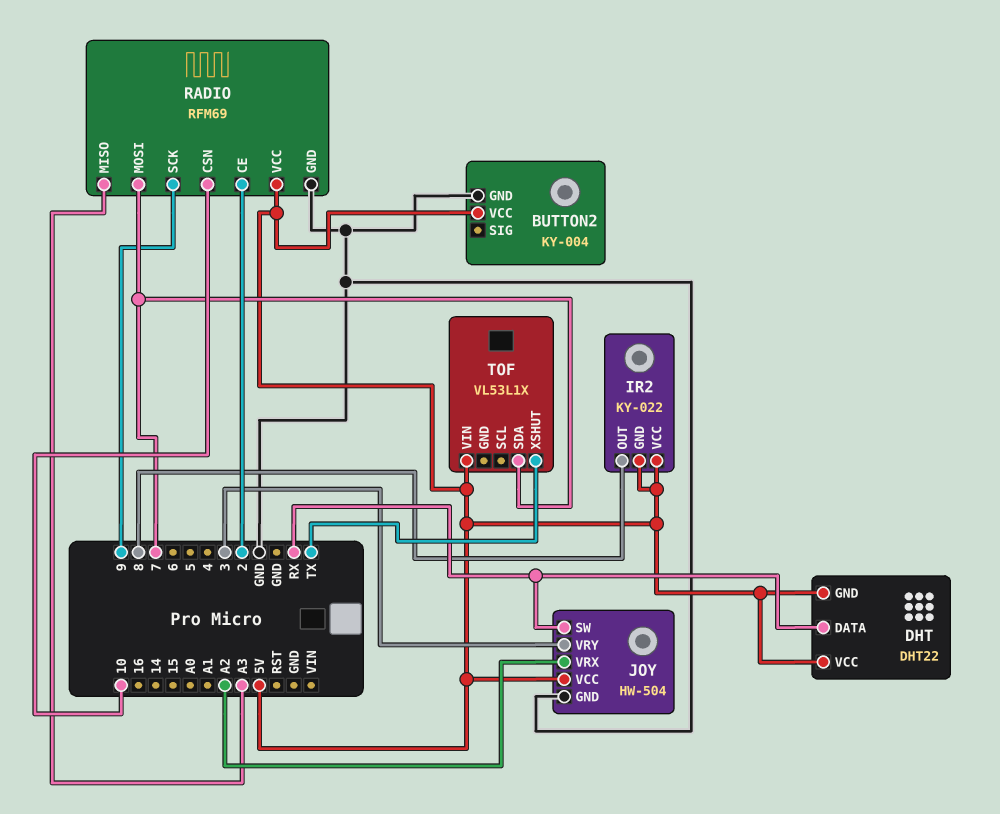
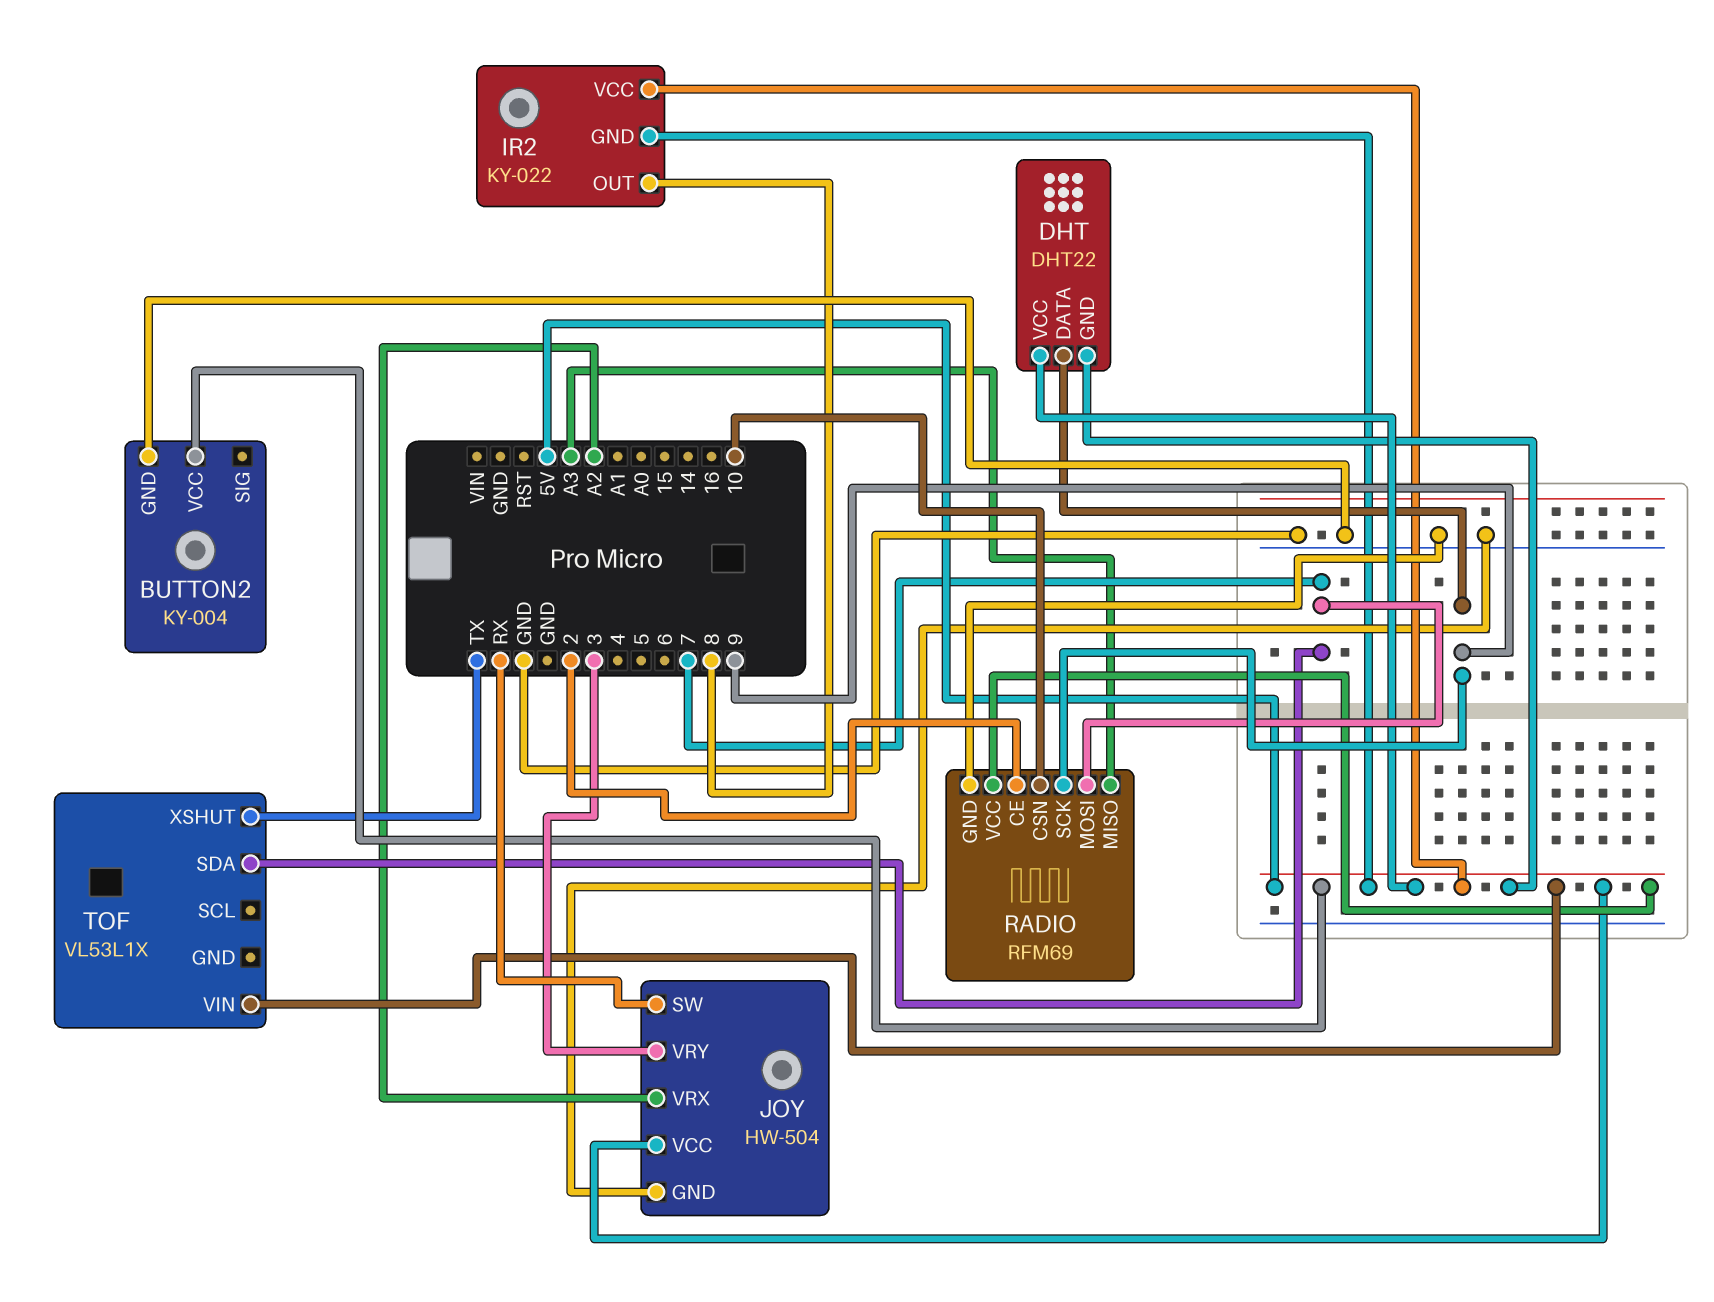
DHT pin DATA: RX -> 9

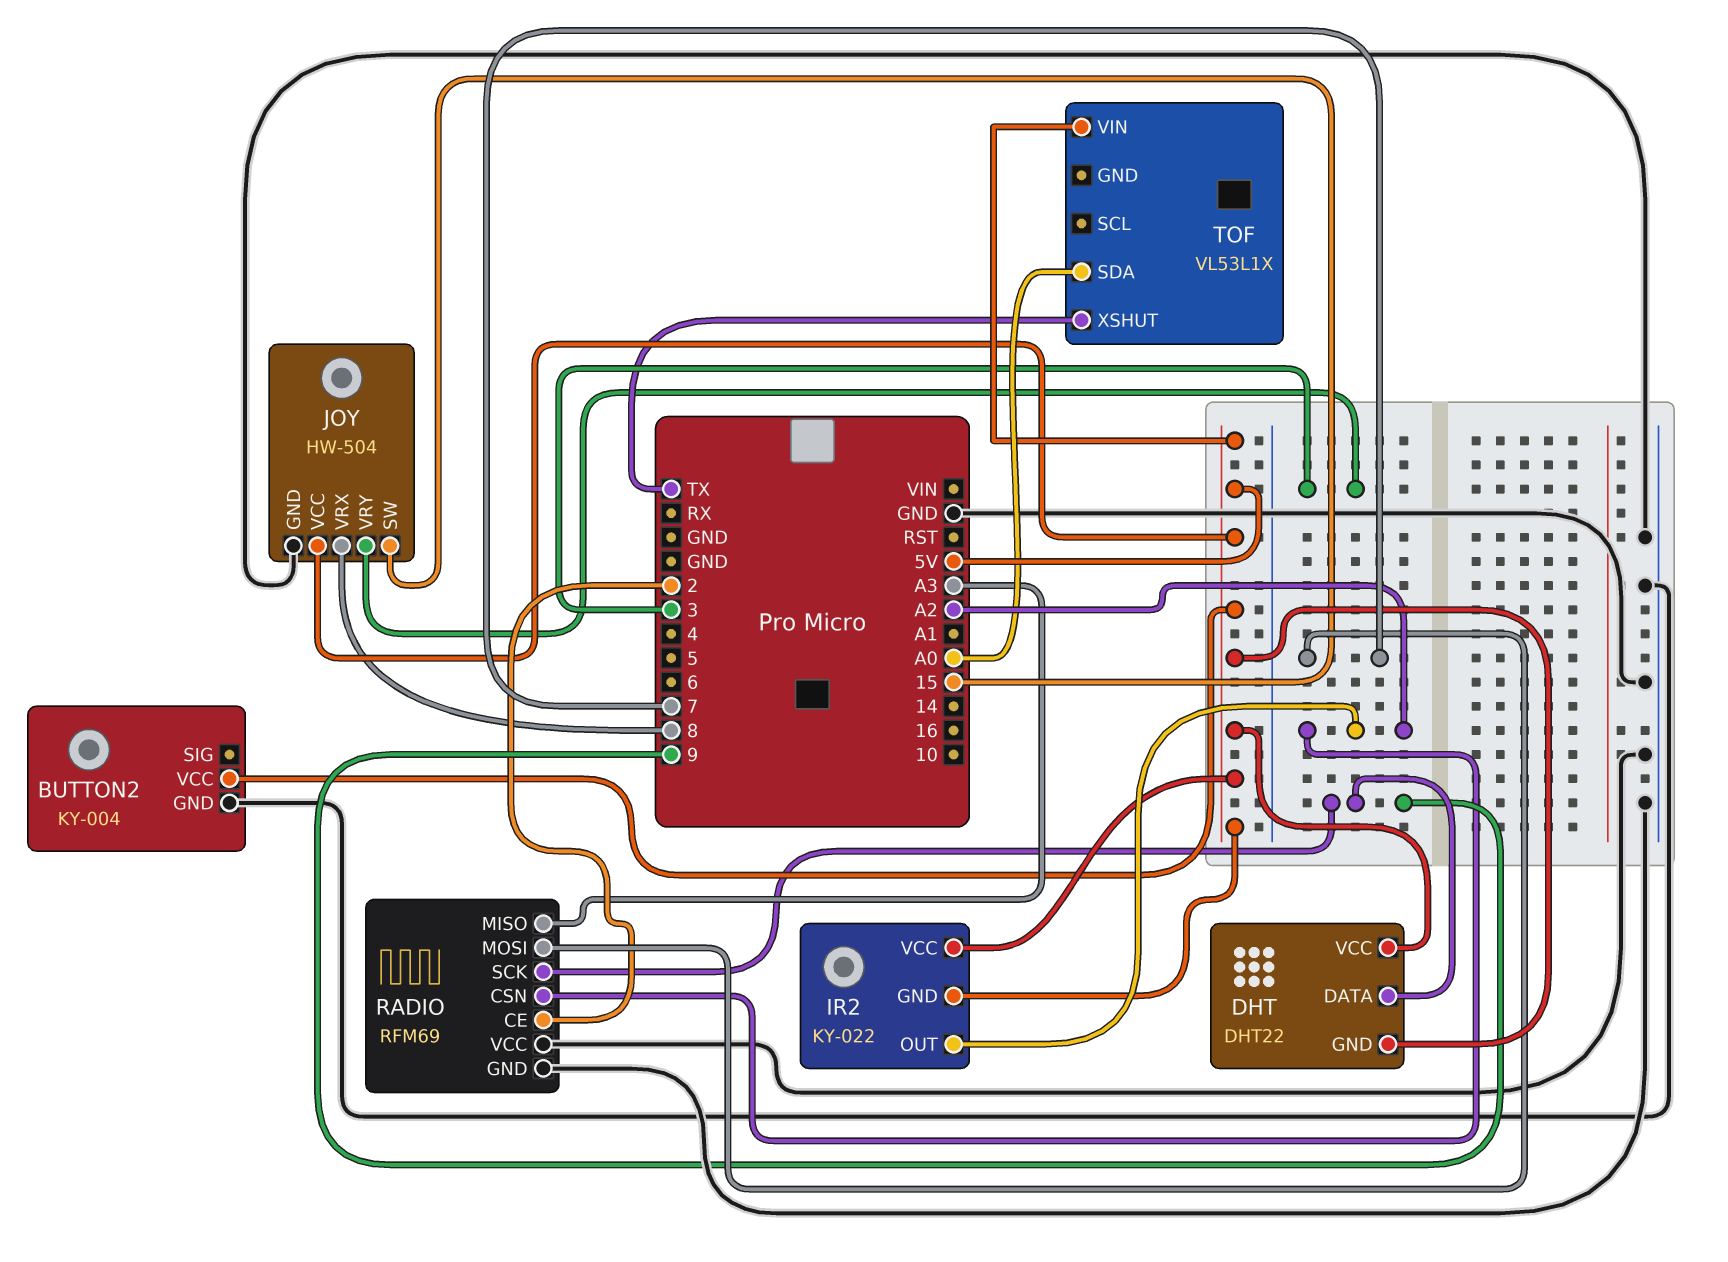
IR2 pin OUT: 8 -> A2
JOY pin SW: RX -> 15
JOY pin VRX: A2 -> 8
RADIO pin CSN: 10 -> A2
RADIO pin VCC: 5V -> GND
TOF pin SDA: 7 -> A0

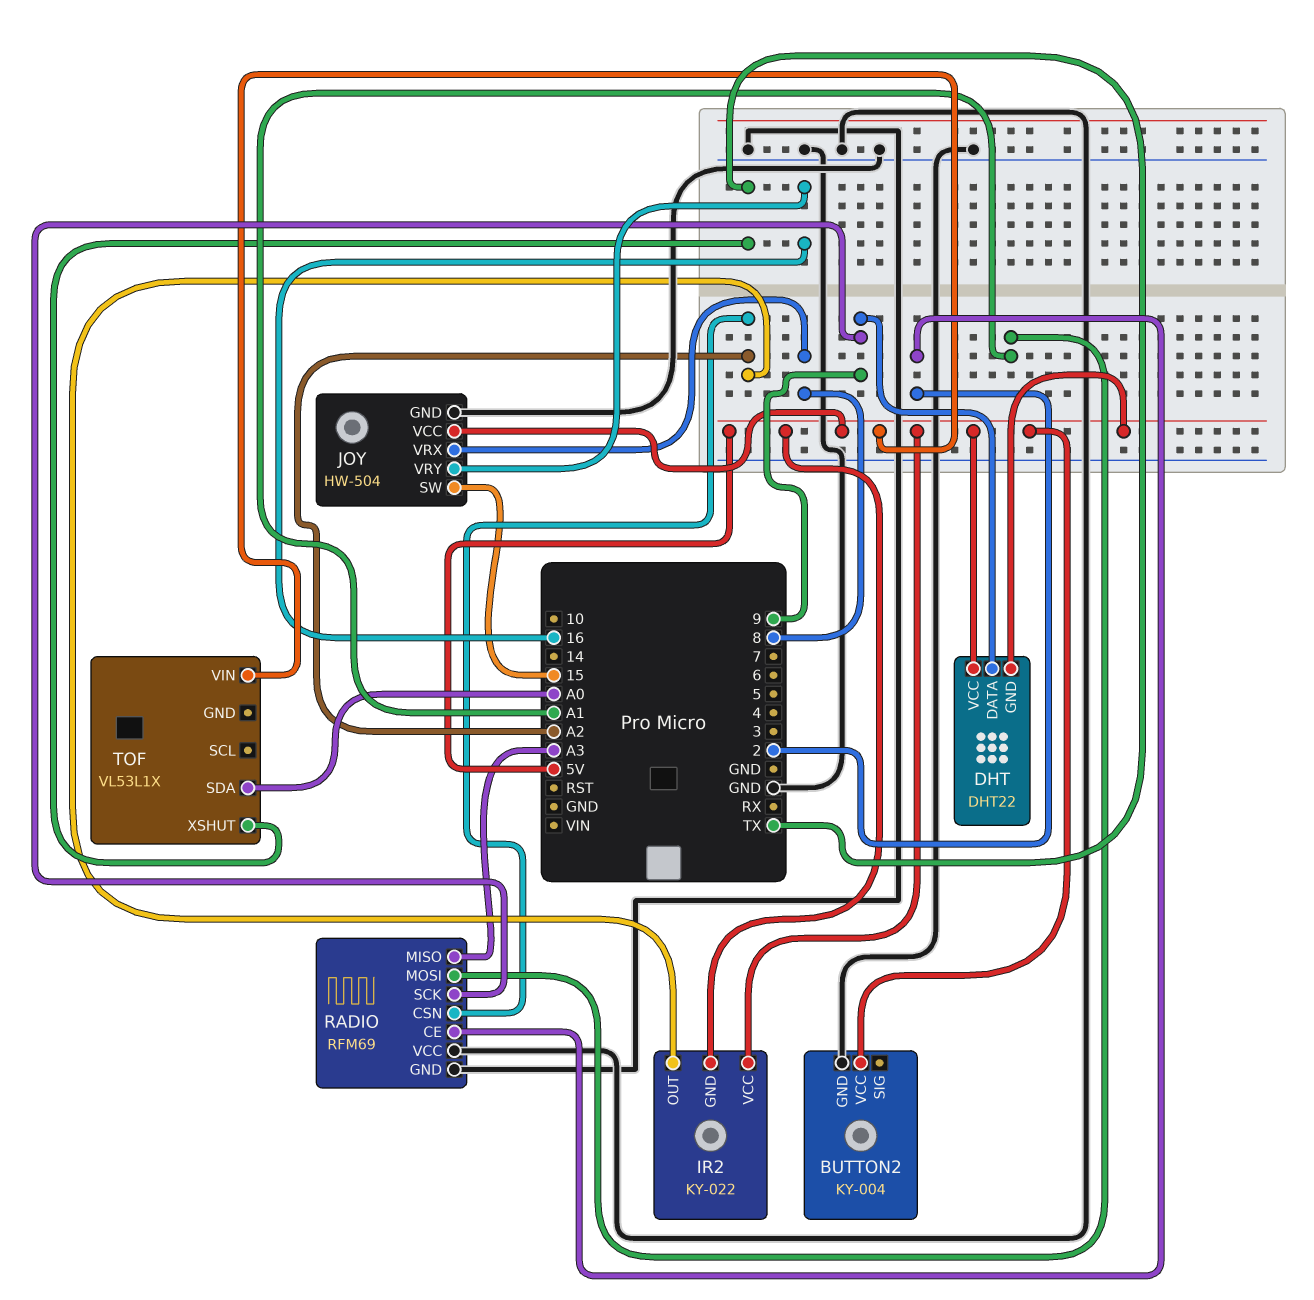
JOY pin VRY: 3 -> 16
RADIO pin MOSI: 7 -> A1

